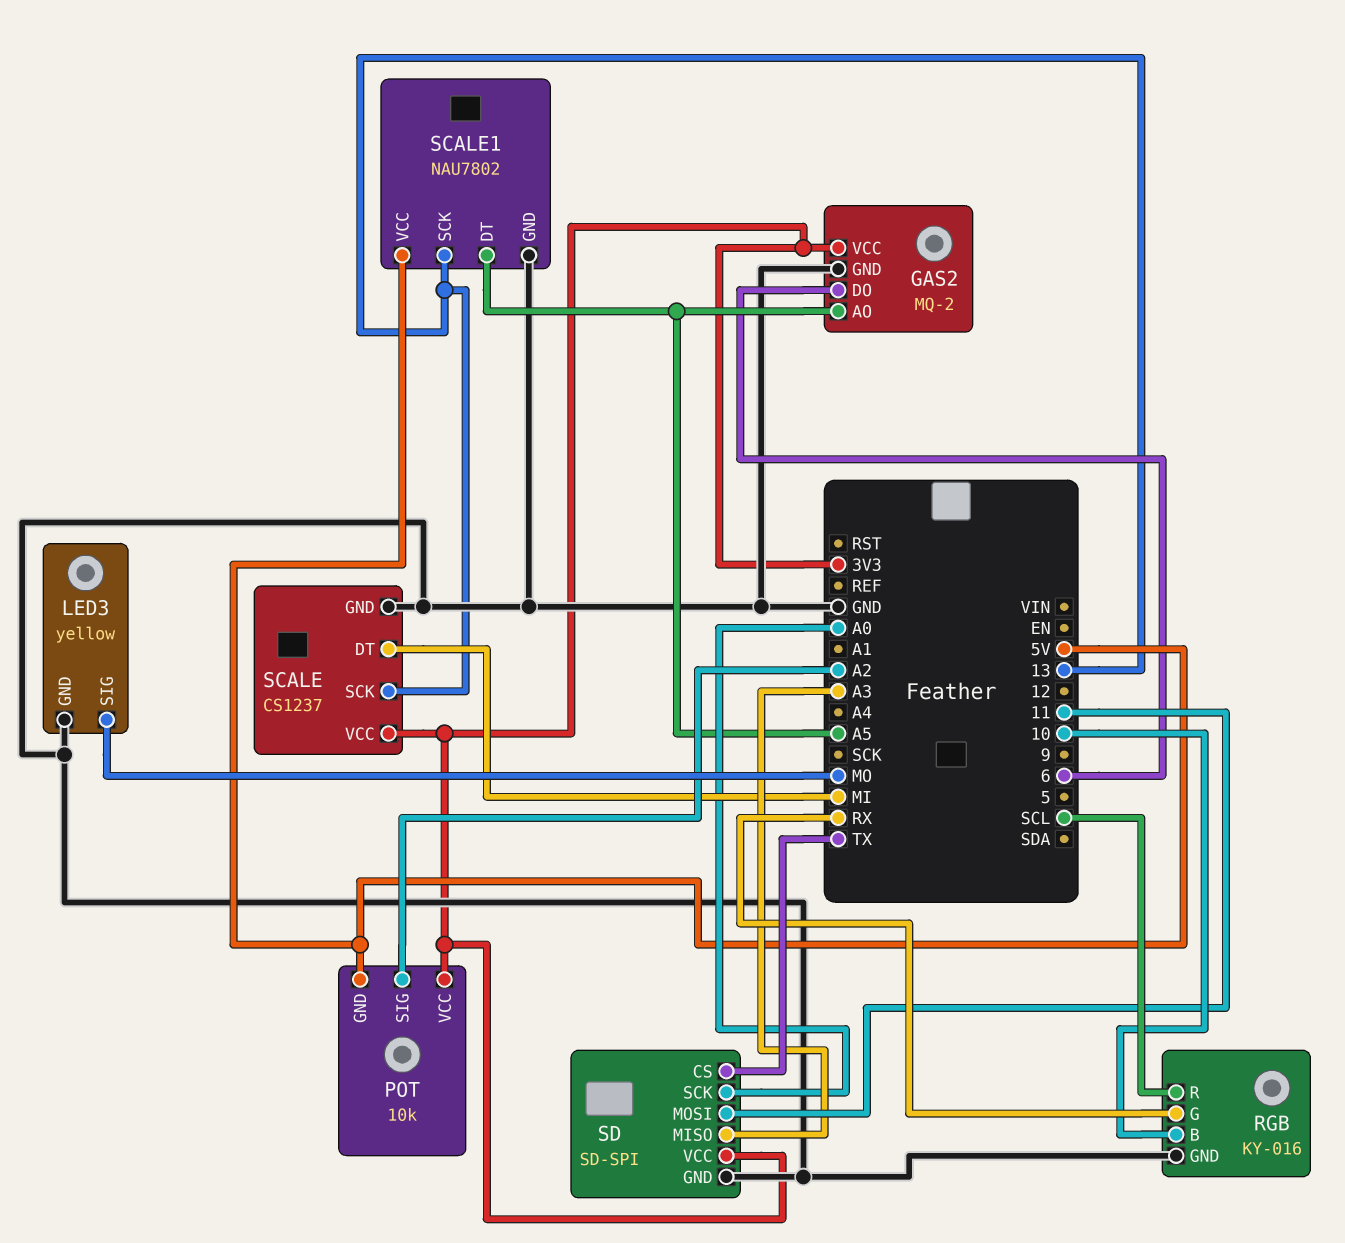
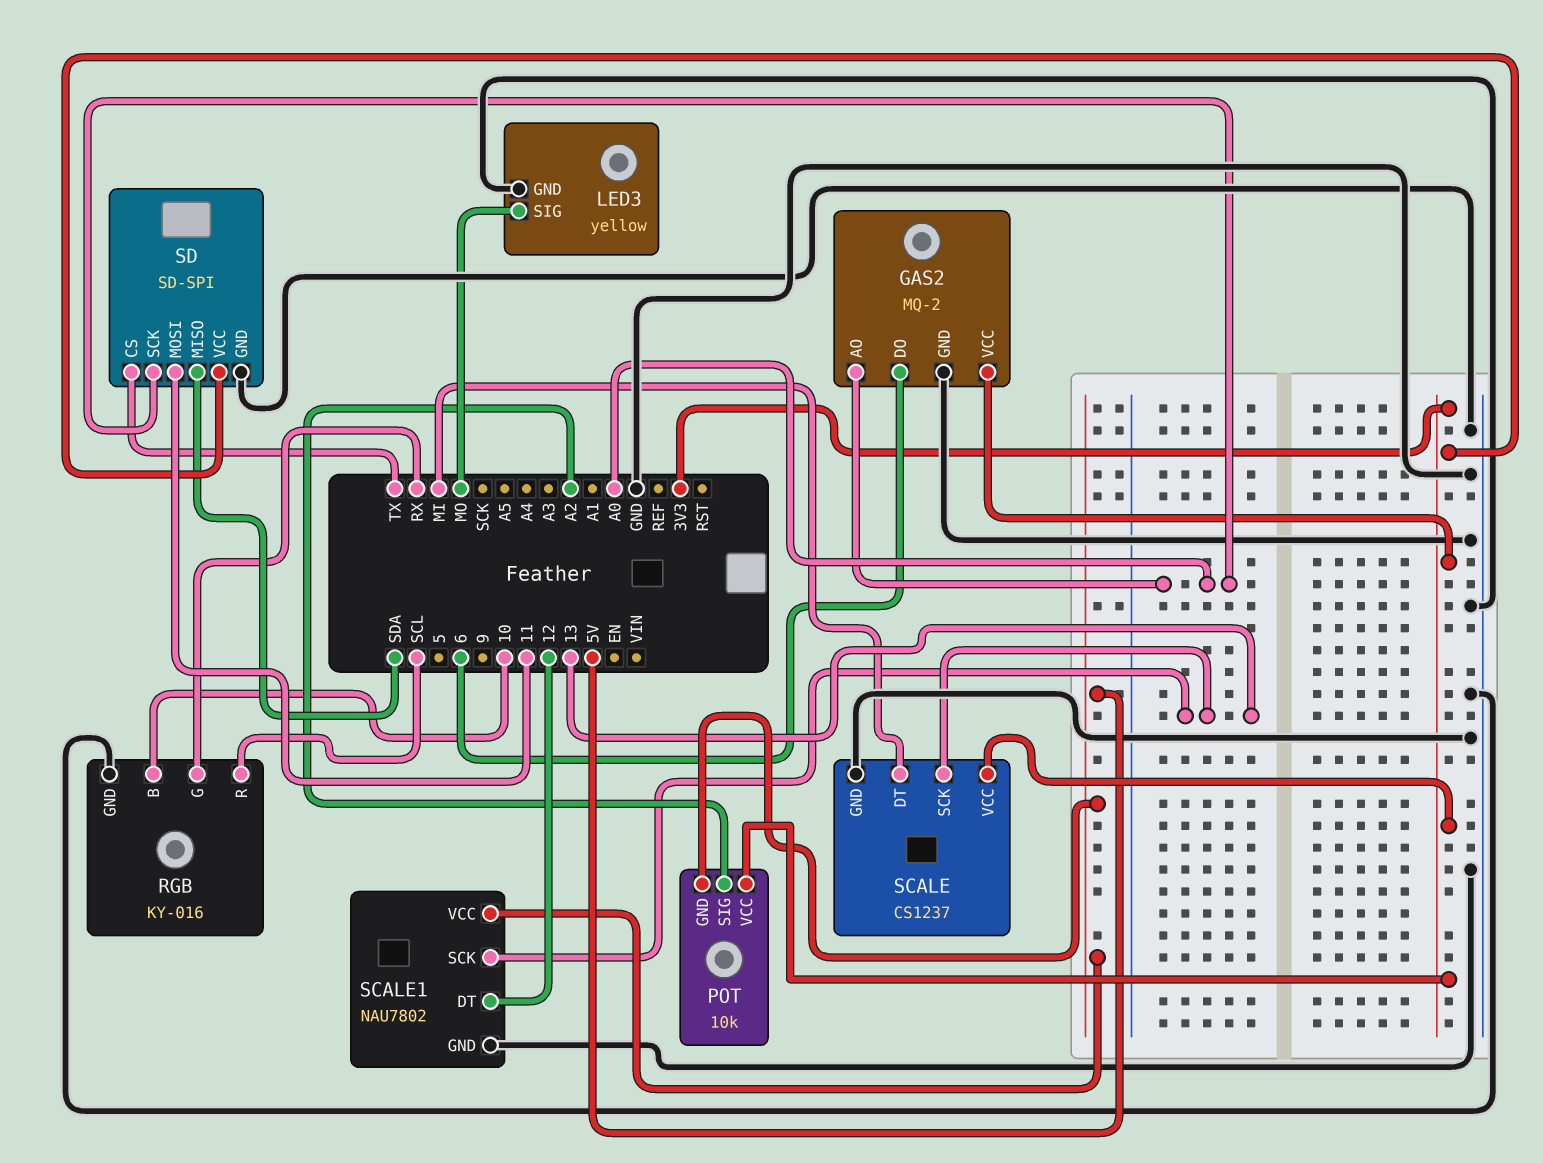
GAS2 pin AO: A5 -> A0
SCALE1 pin DT: A5 -> 12
SD pin MISO: A3 -> SDA

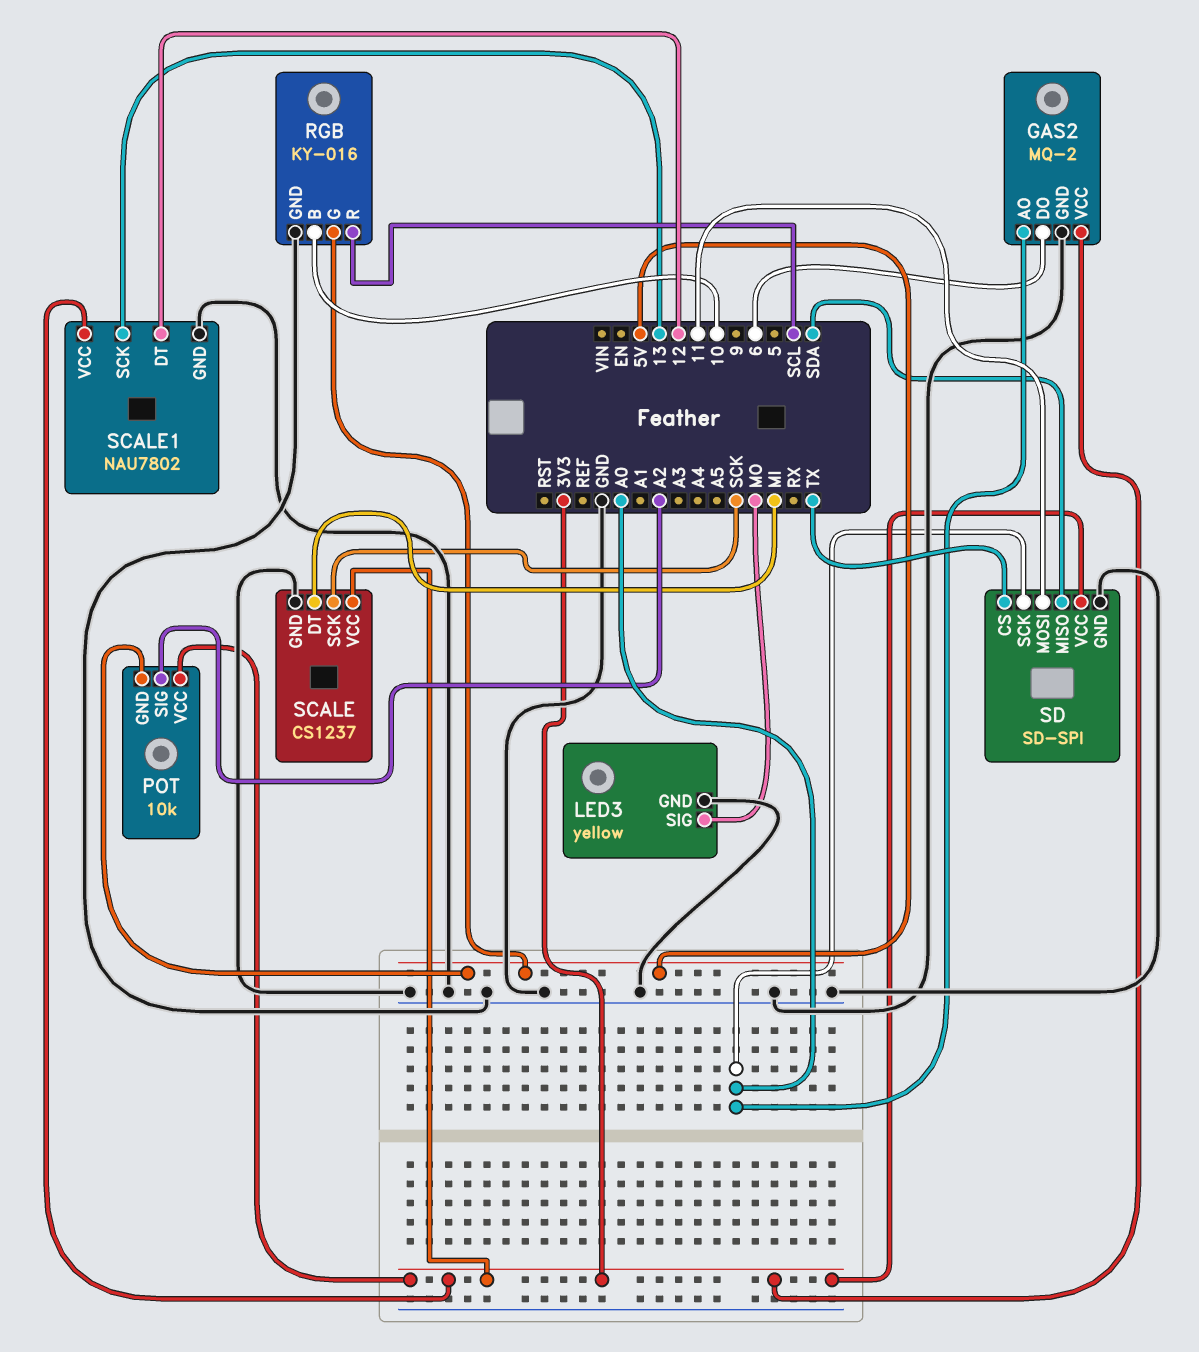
RGB pin G: RX -> 5V
SCALE pin SCK: 13 -> SCK
SCALE1 pin VCC: 5V -> 3V3

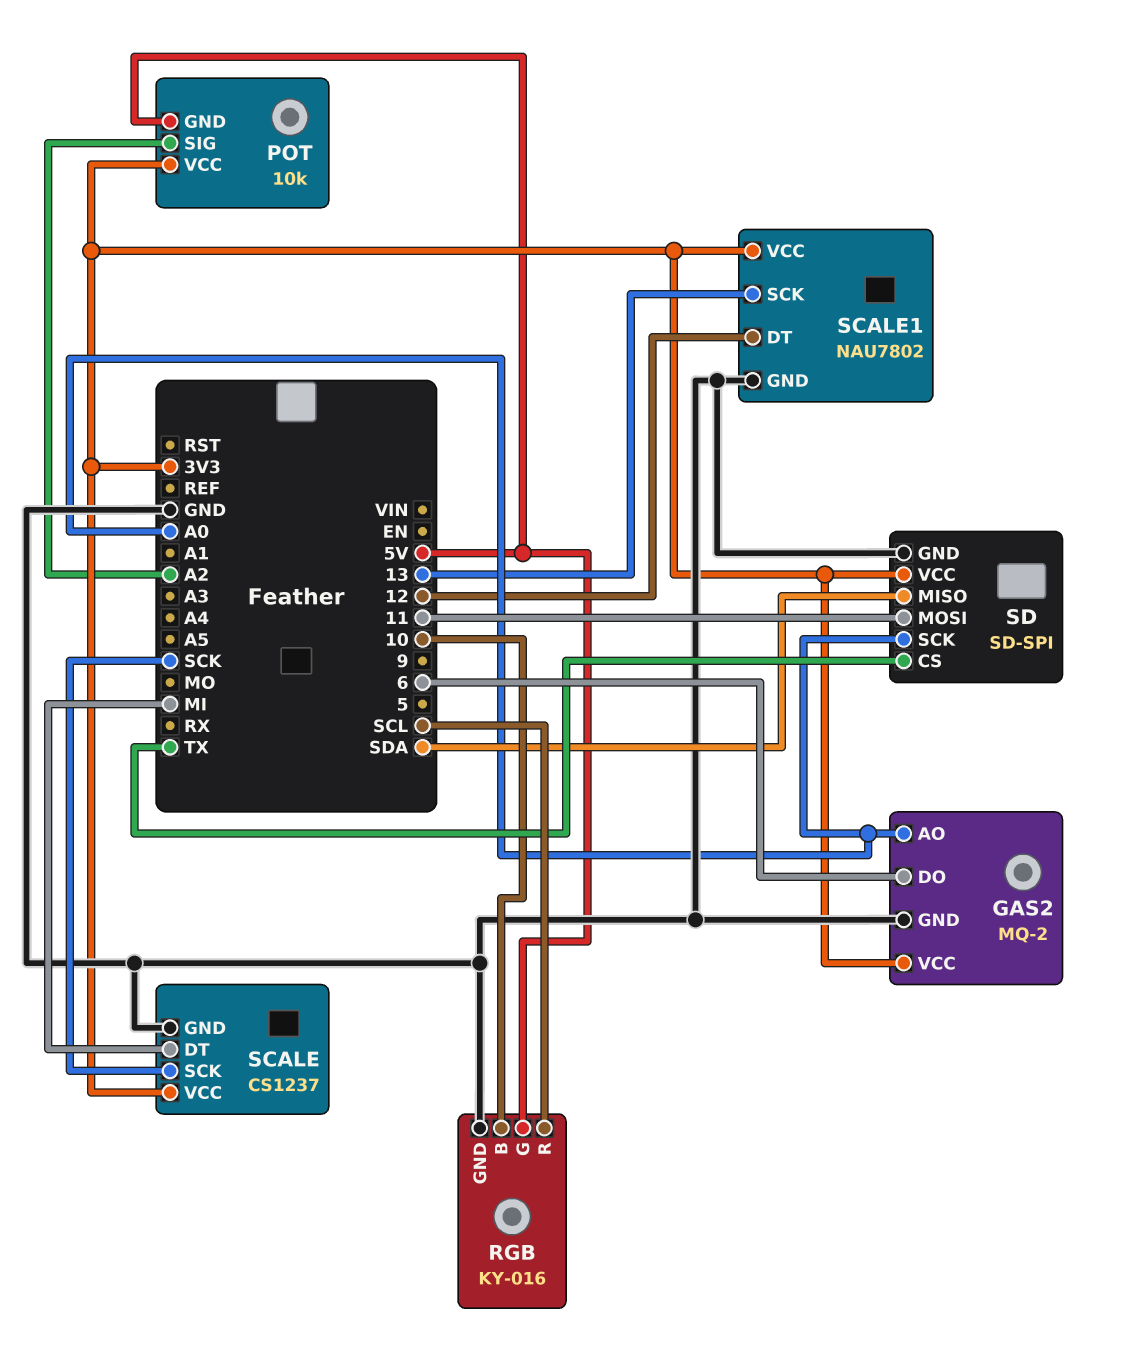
LED3: yellow -> none
LED3 pin GND: GND -> none
LED3 pin SIG: MO -> none

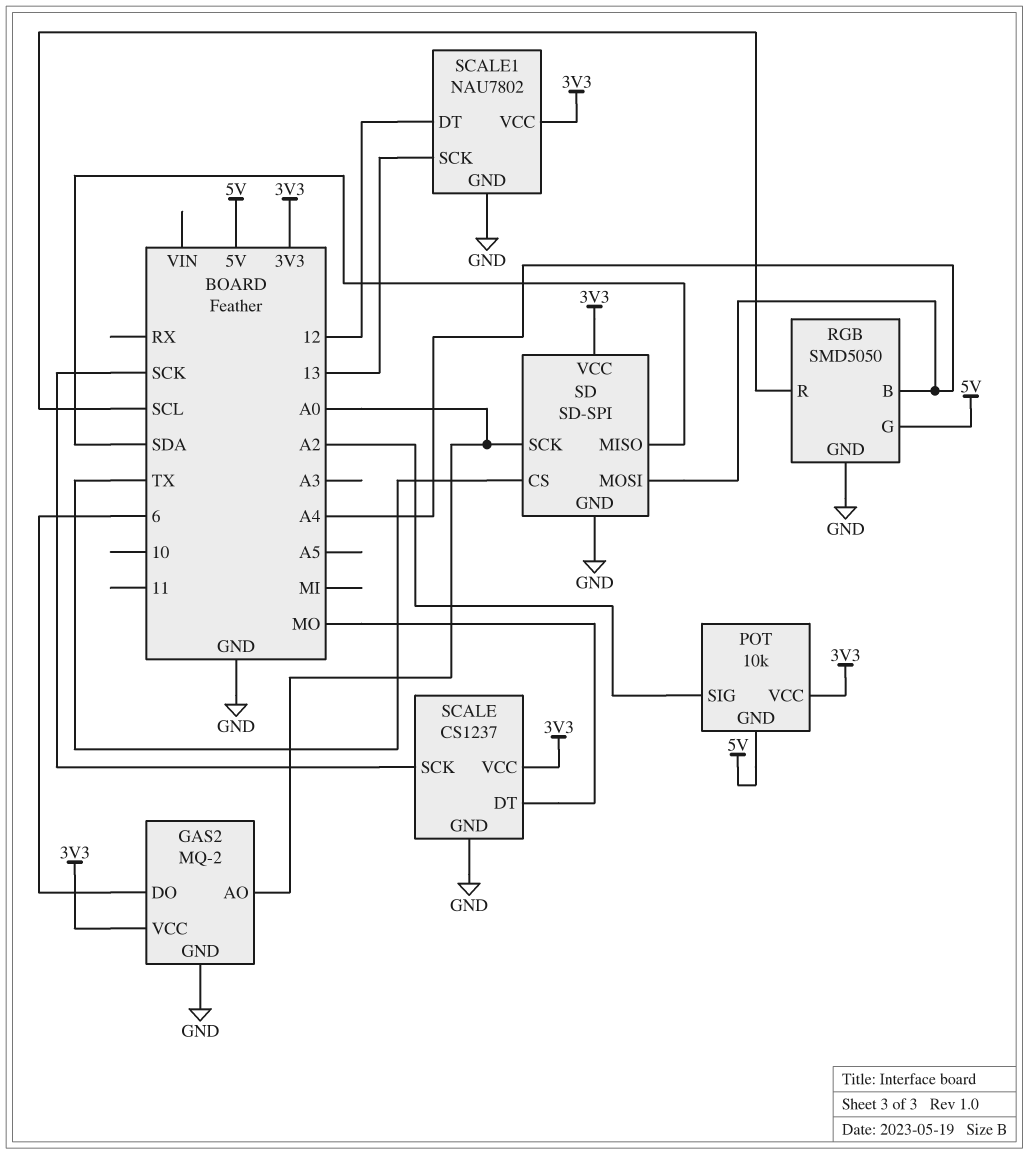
RGB: KY-016 -> SMD5050
RGB pin B: 10 -> A4
SCALE pin DT: MI -> MO
SD pin MOSI: 11 -> A4

